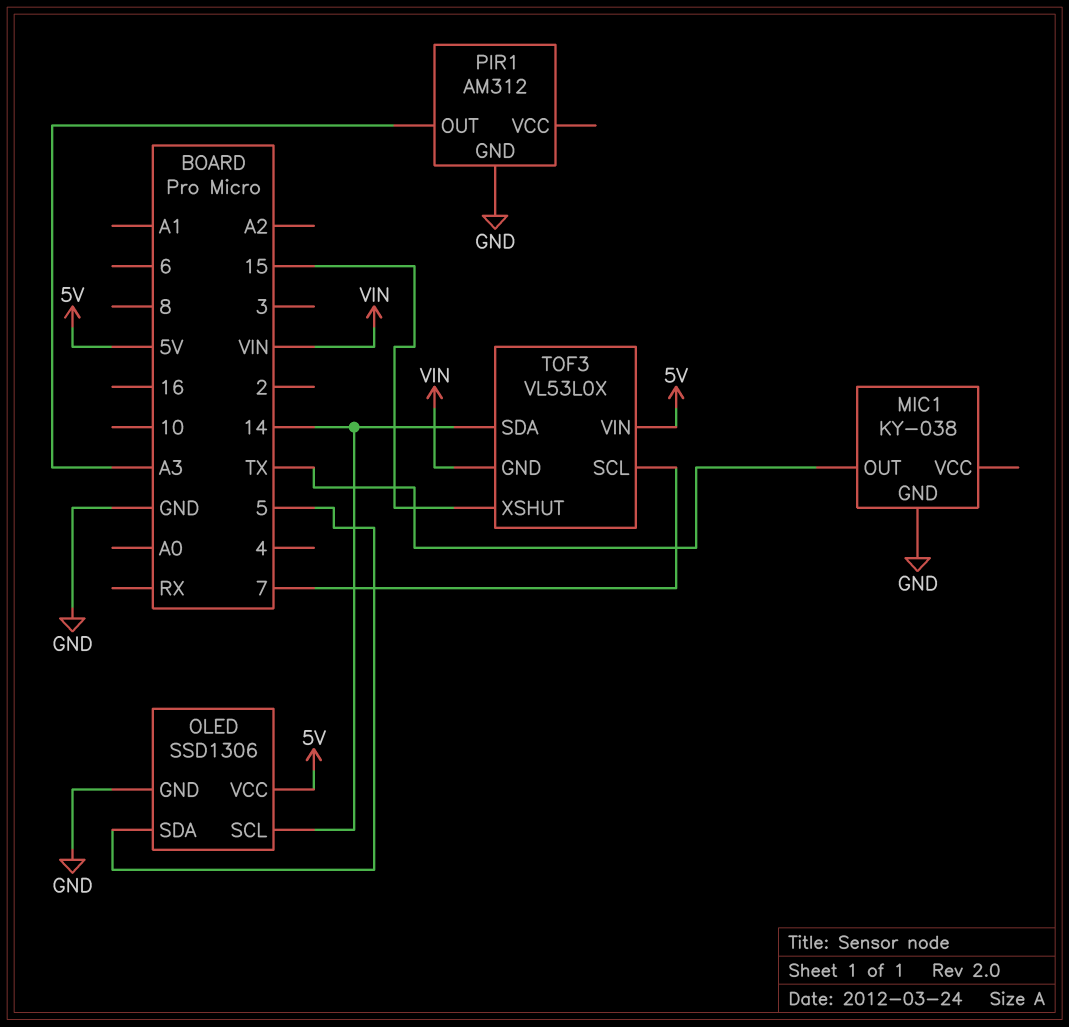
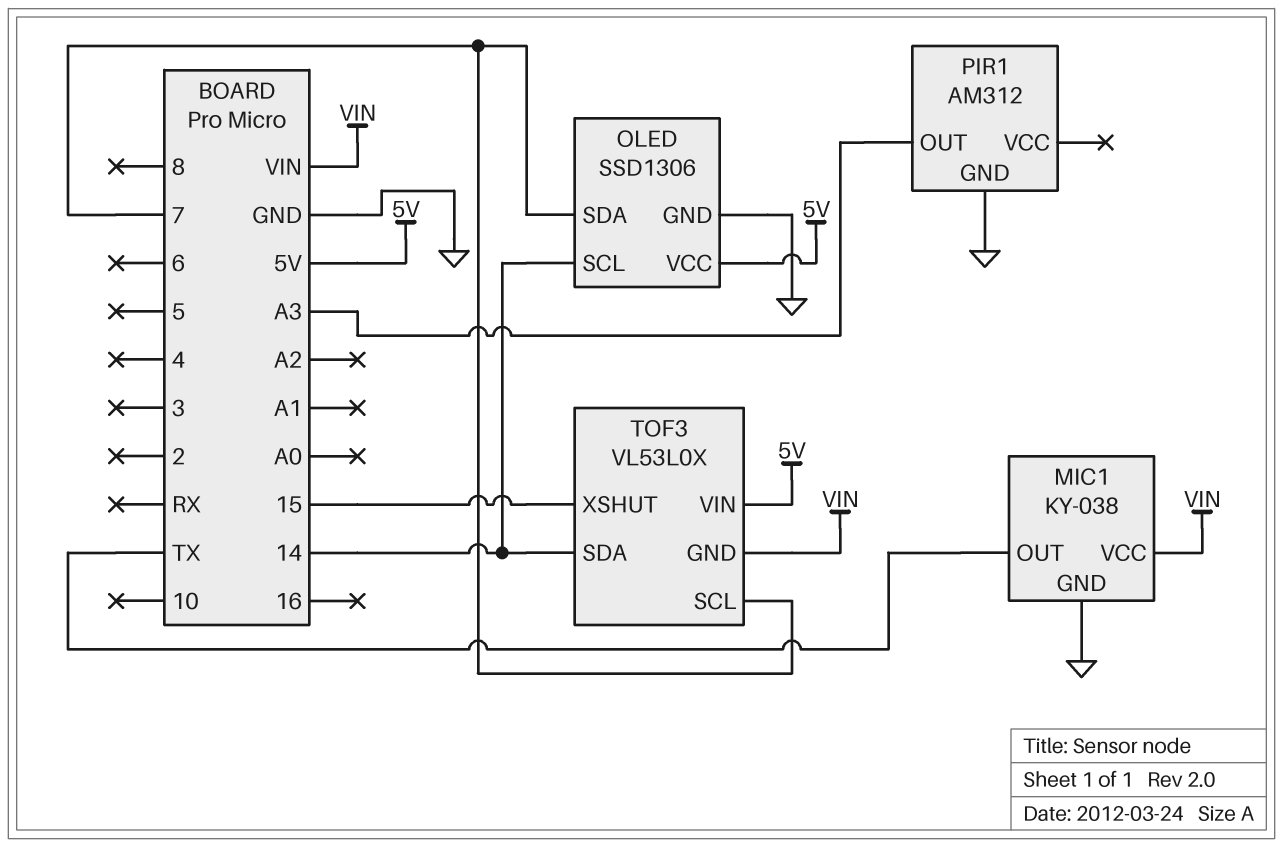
MIC1 pin VCC: none -> VIN
OLED pin SDA: 5 -> 7

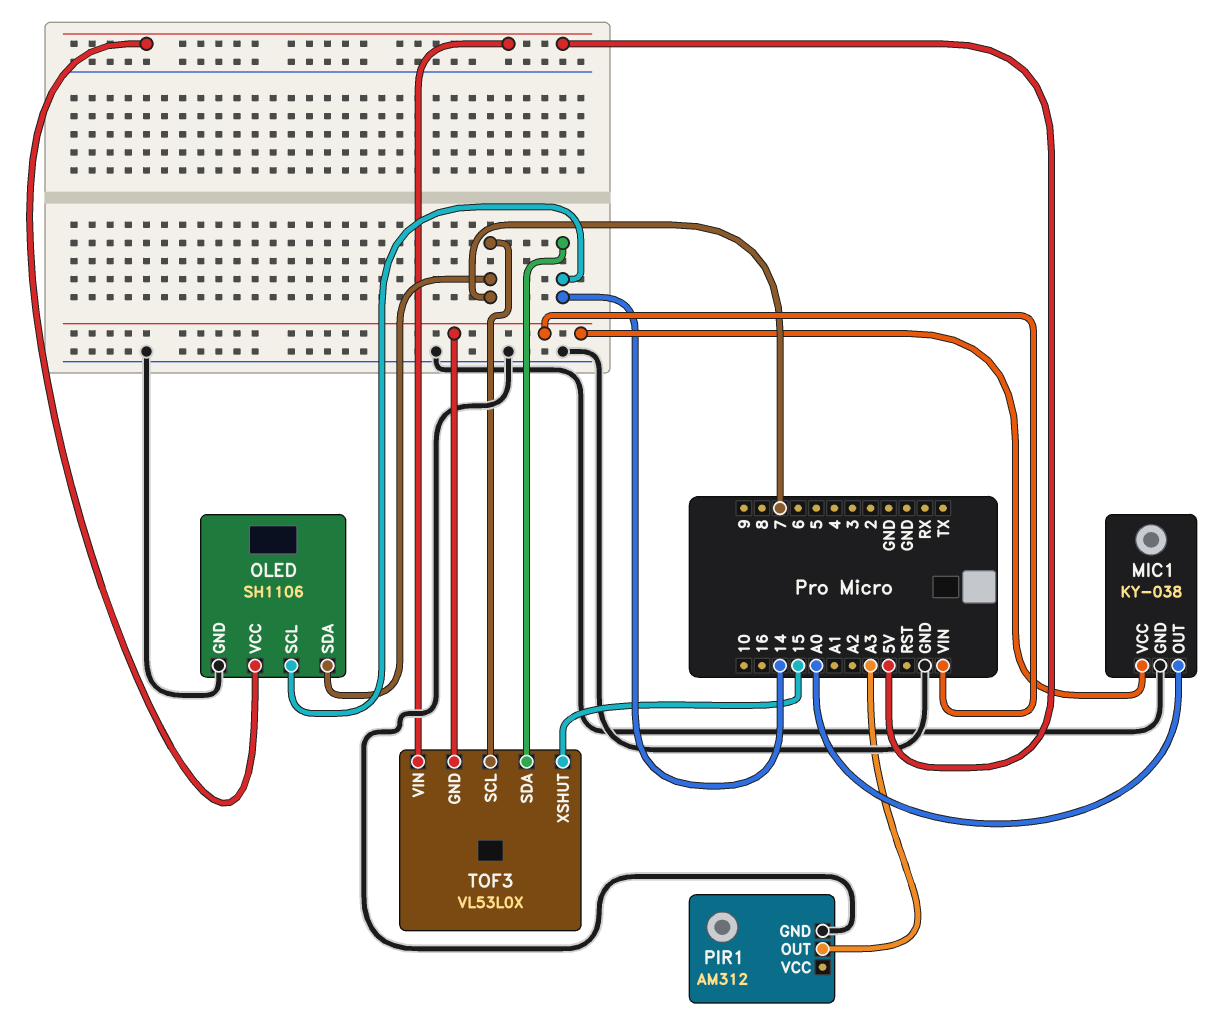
MIC1 pin OUT: TX -> A0
OLED: SSD1306 -> SH1106

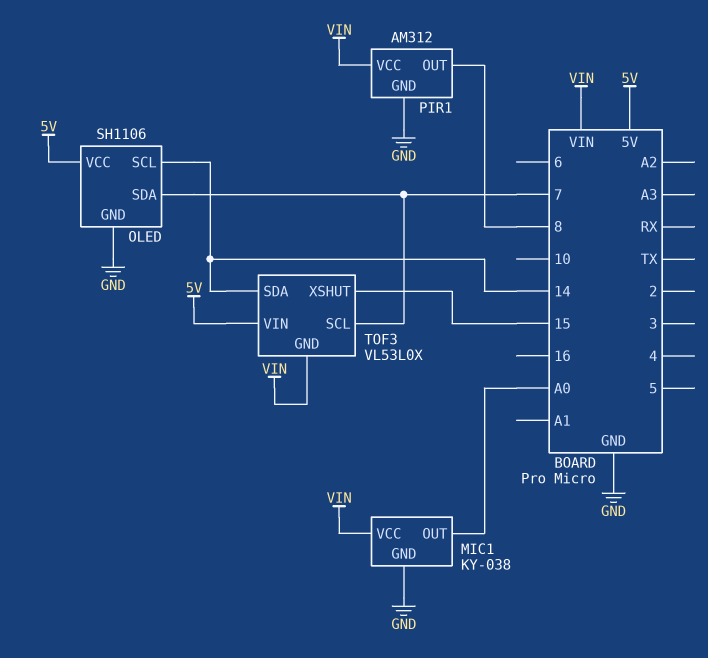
PIR1 pin OUT: A3 -> 8
PIR1 pin VCC: none -> VIN

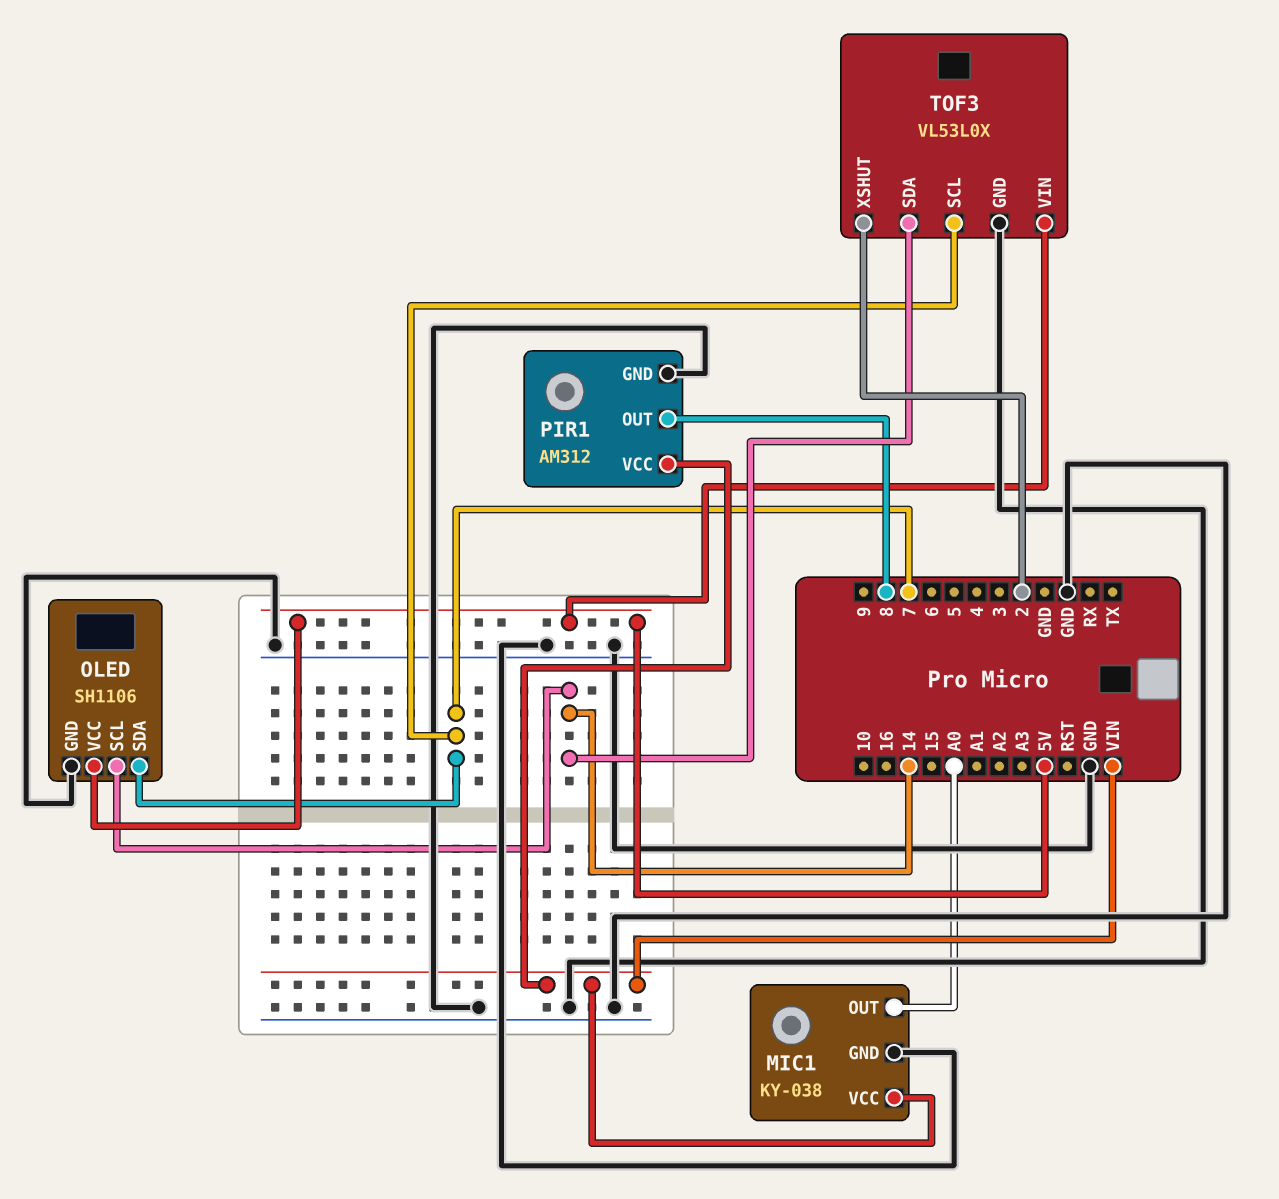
TOF3 pin GND: VIN -> GND
TOF3 pin XSHUT: 15 -> 2

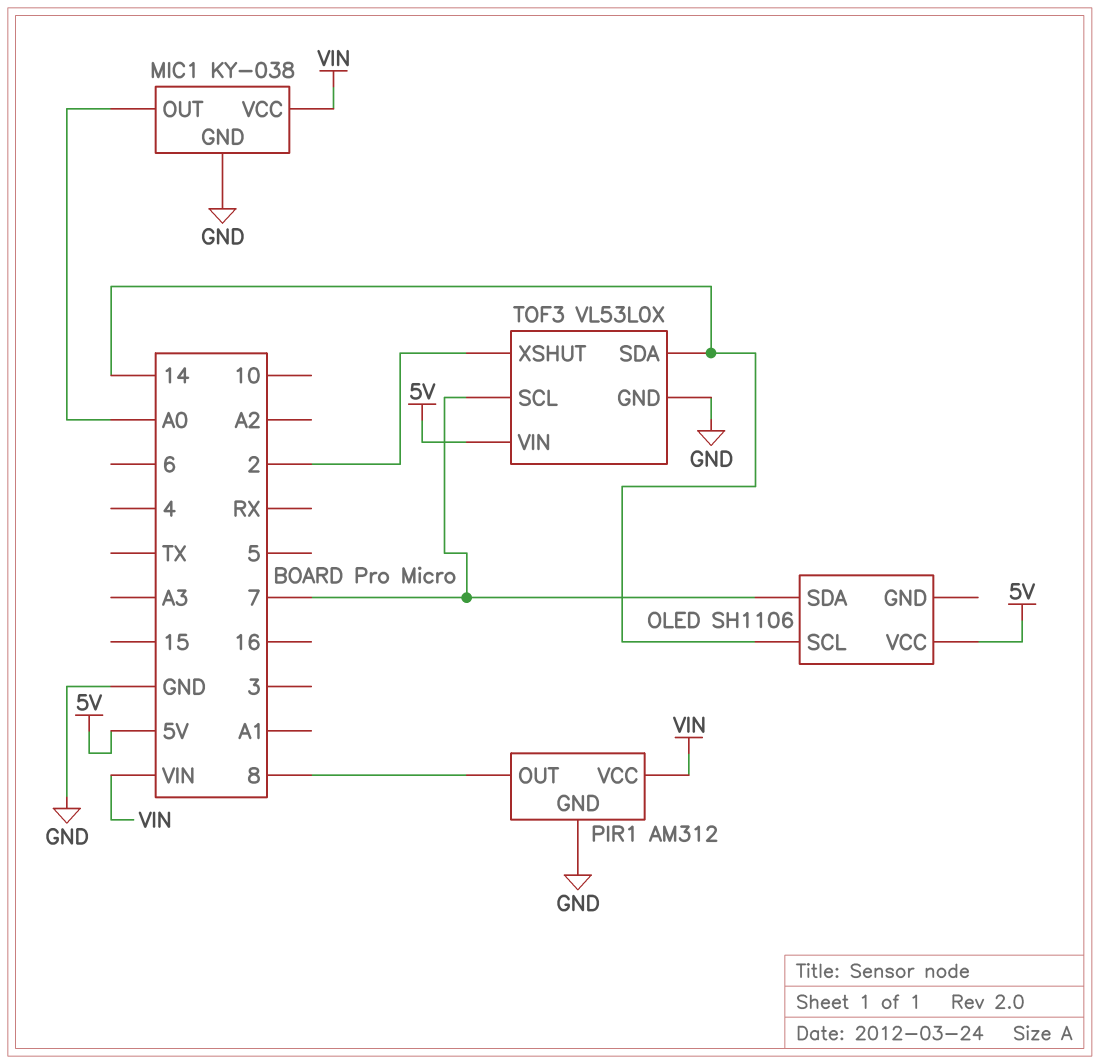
OLED pin GND: GND -> none

